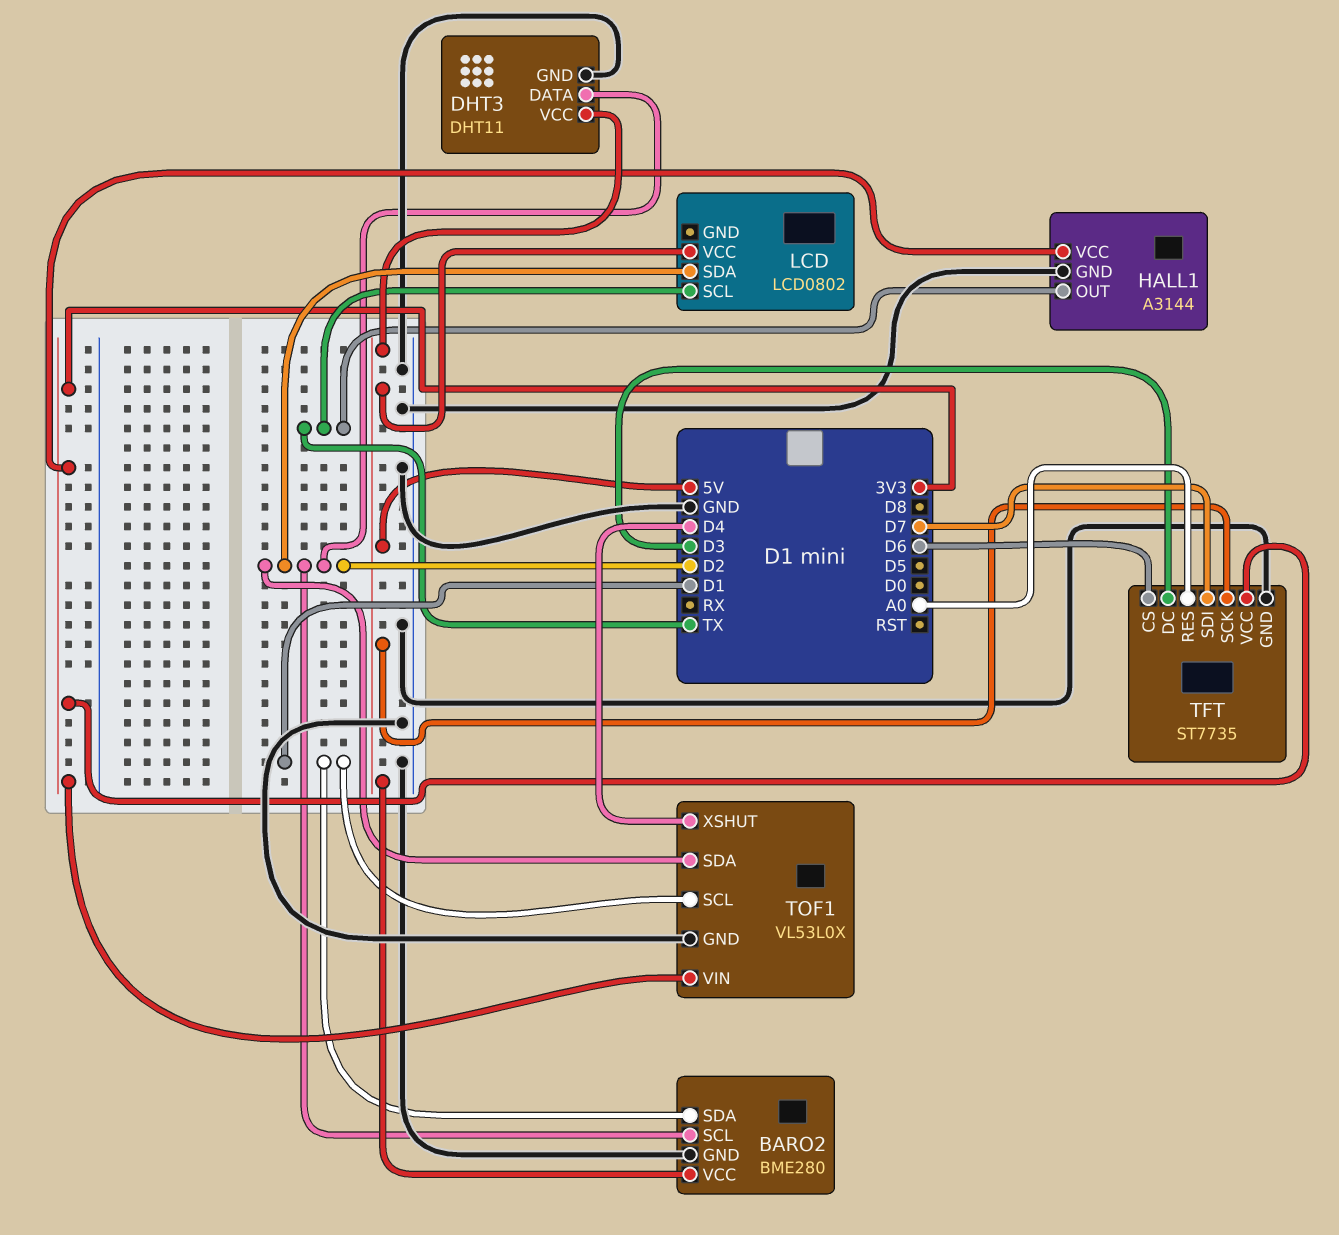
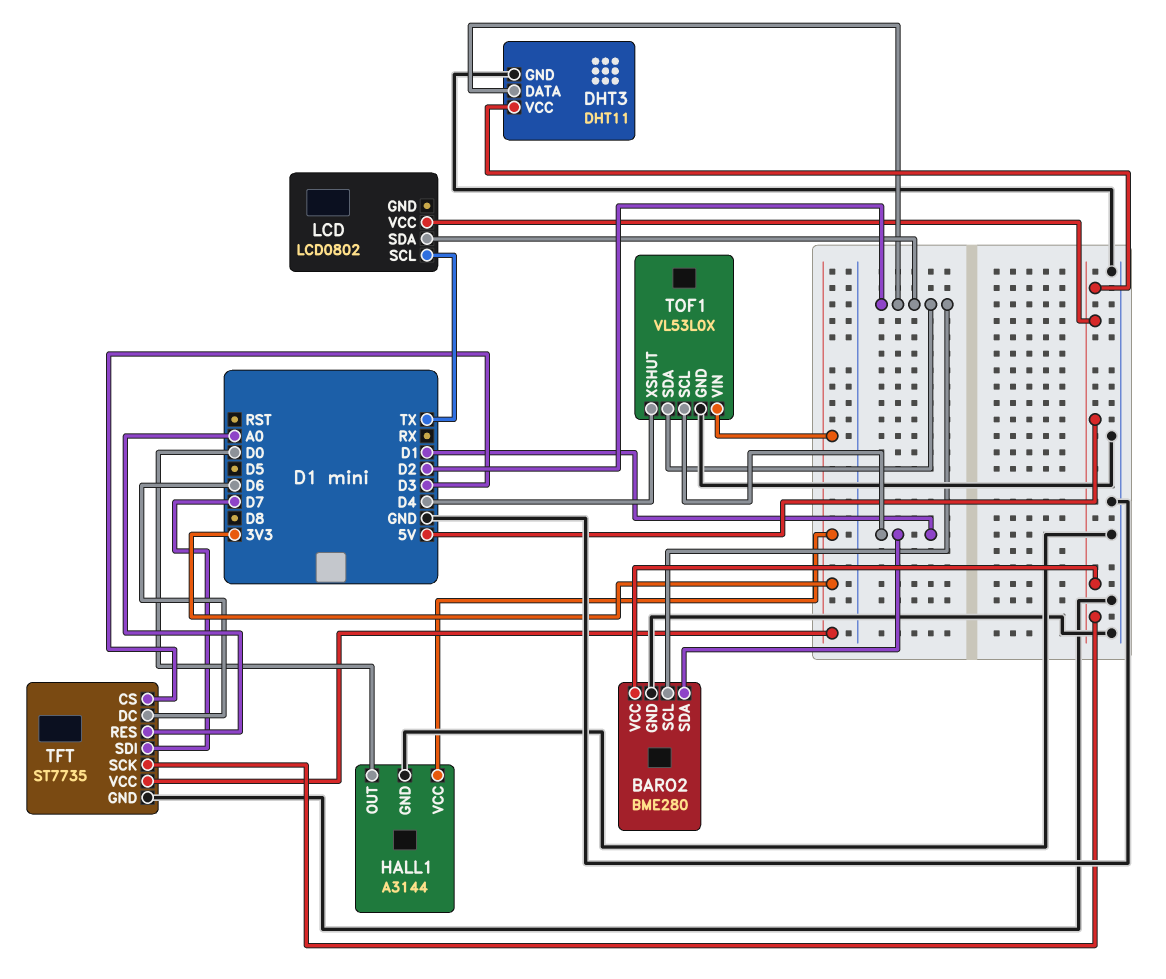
HALL1 pin OUT: TX -> D0
TFT pin CS: D6 -> D3
TFT pin DC: D3 -> D6

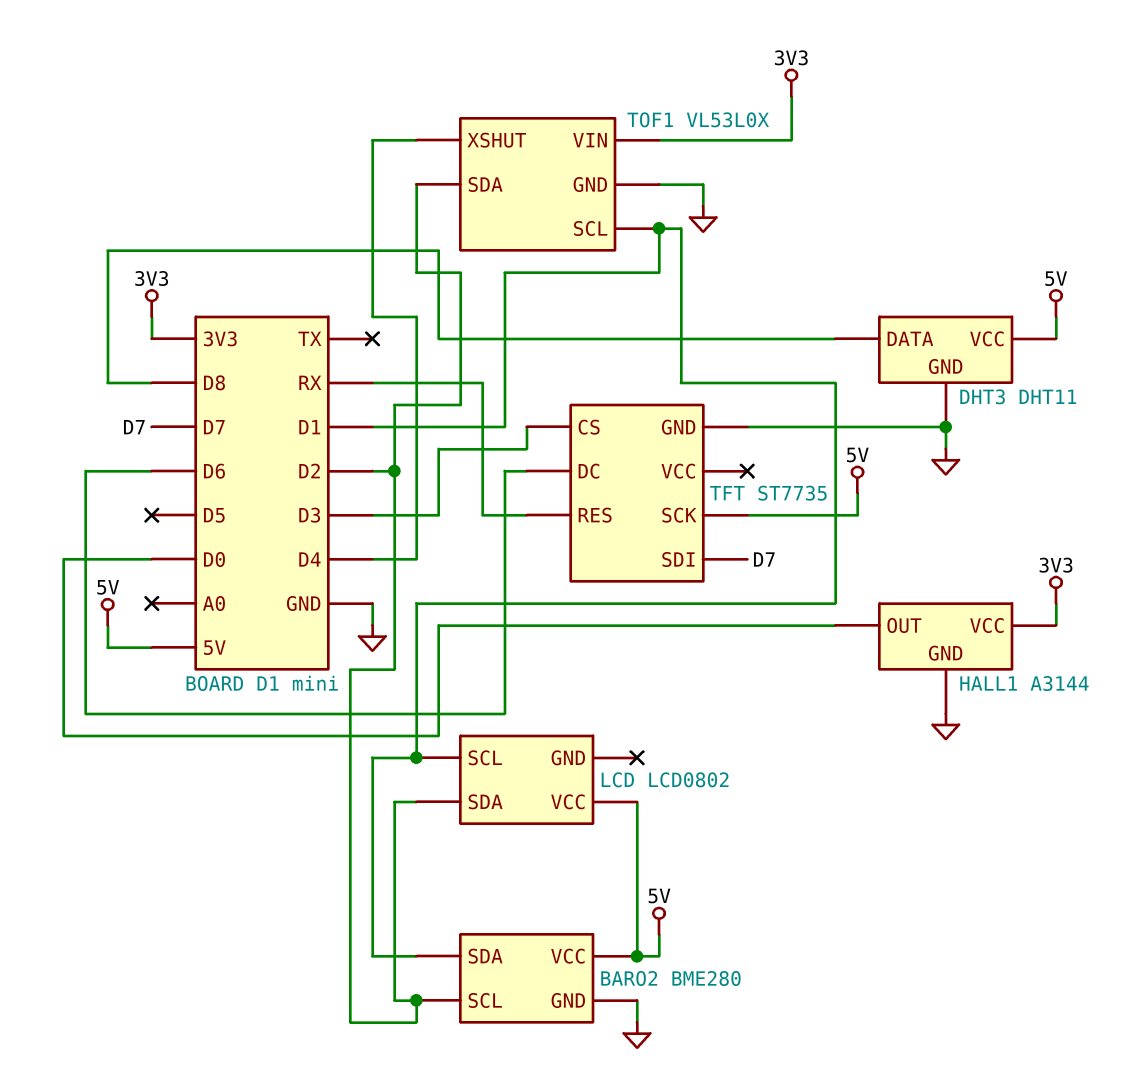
DHT3 pin DATA: D2 -> D8
LCD pin SCL: TX -> D1
TFT pin RES: A0 -> RX
TFT pin VCC: 3V3 -> none

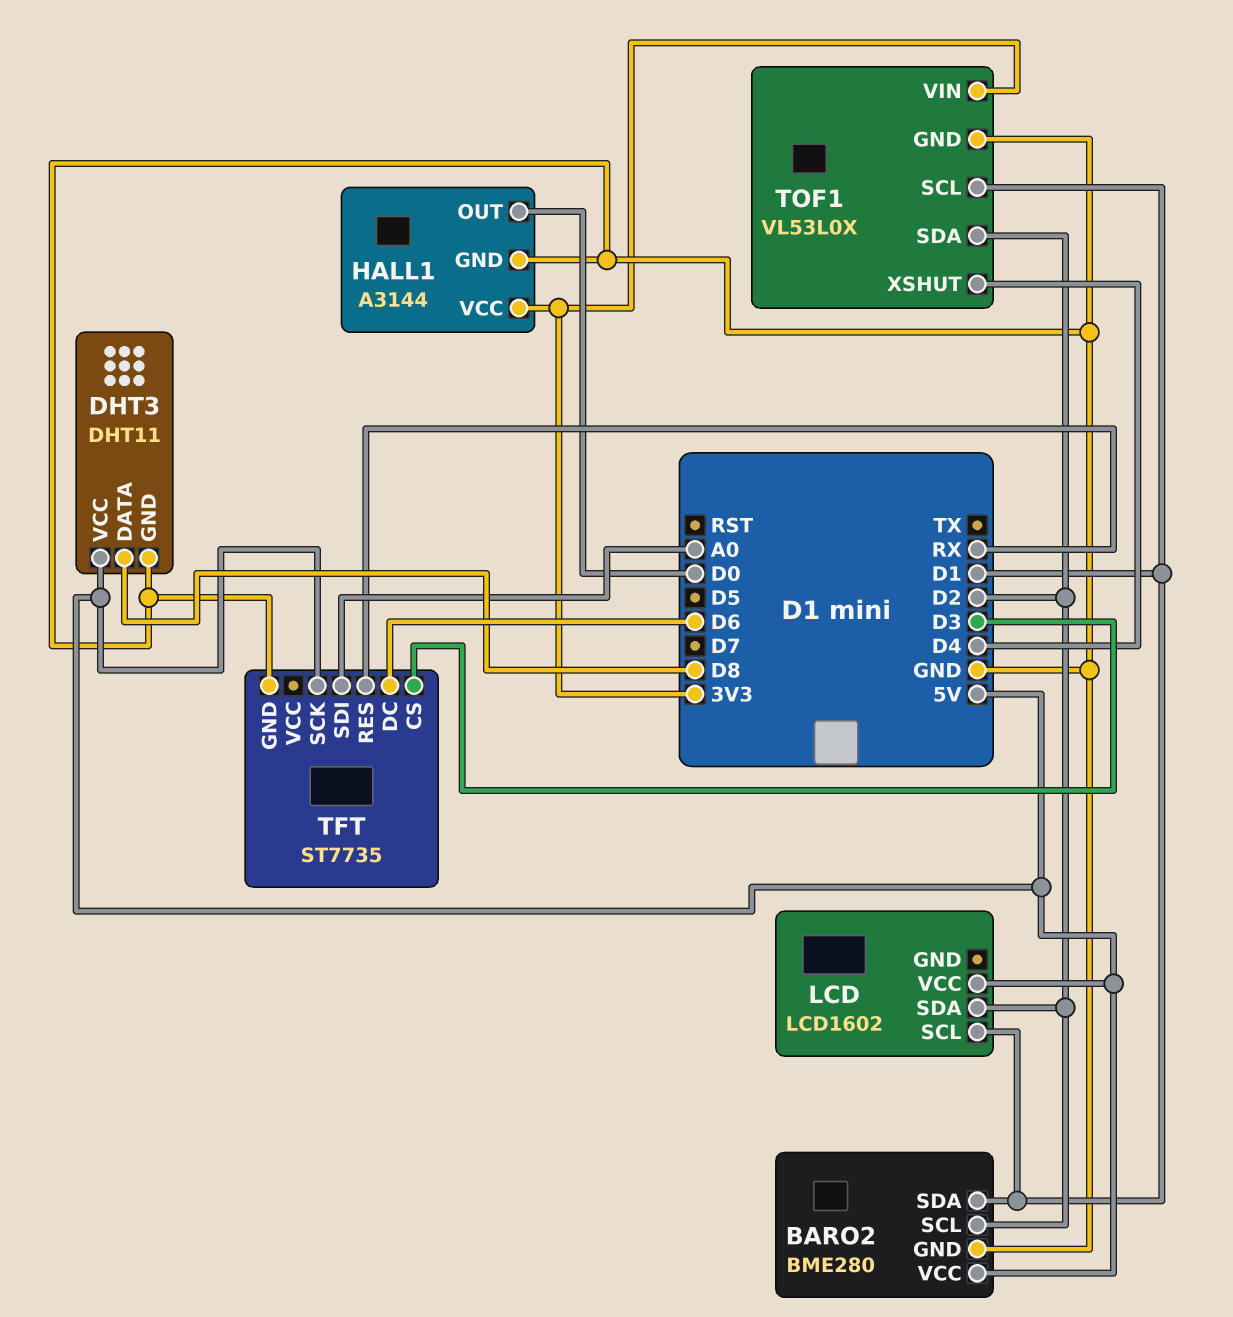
LCD: LCD0802 -> LCD1602
TFT pin SDI: D7 -> A0

